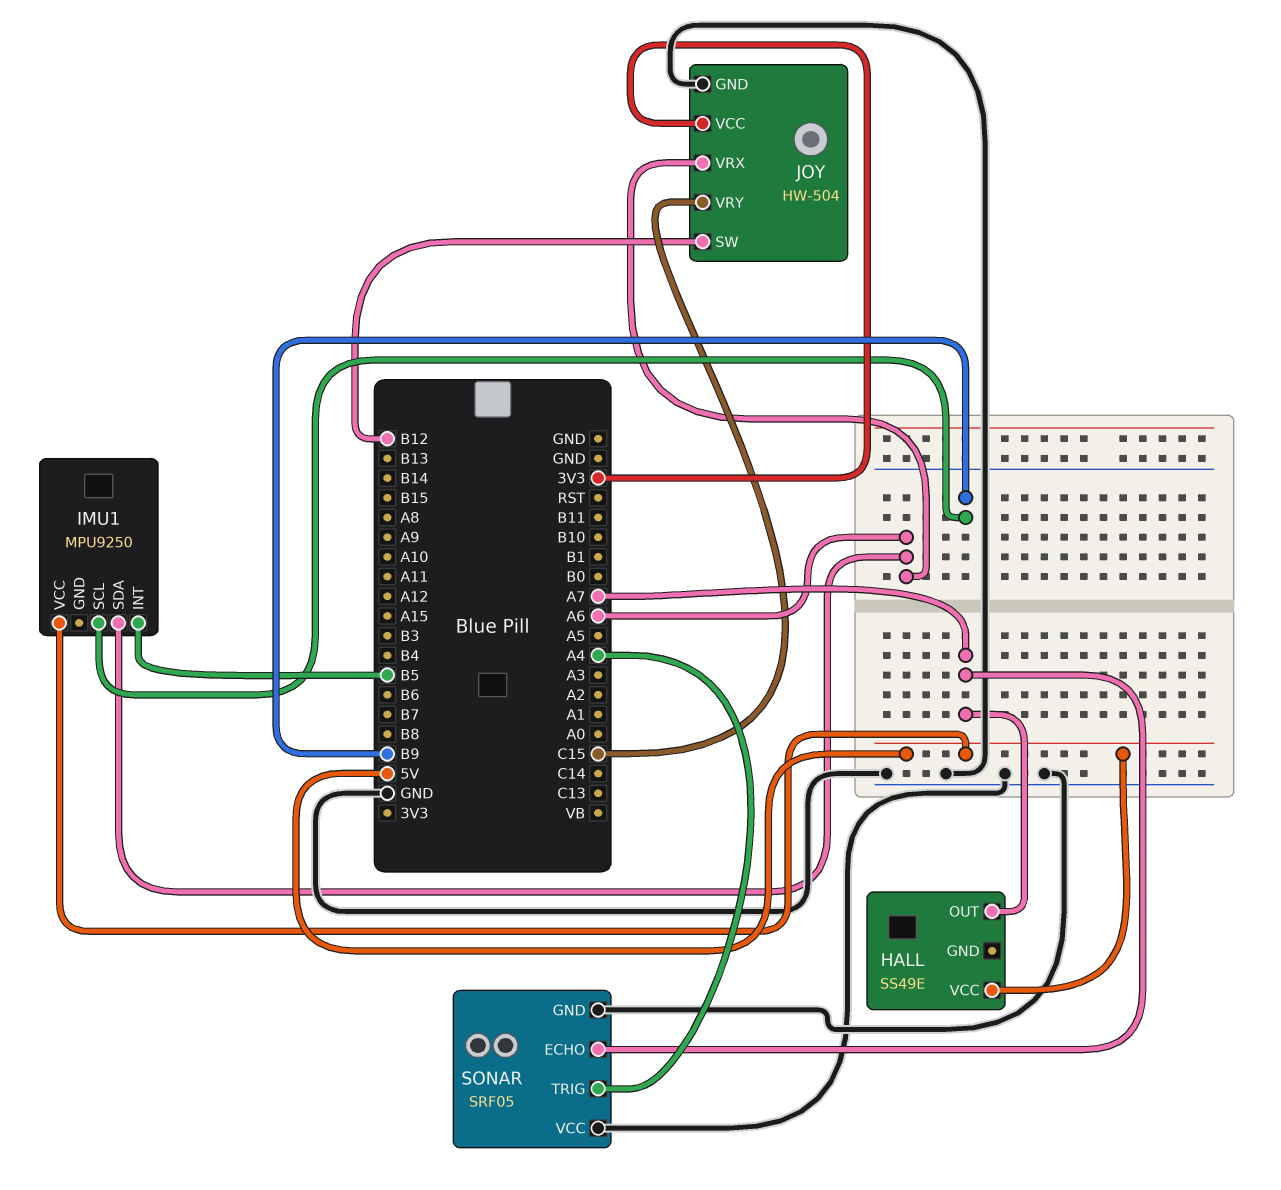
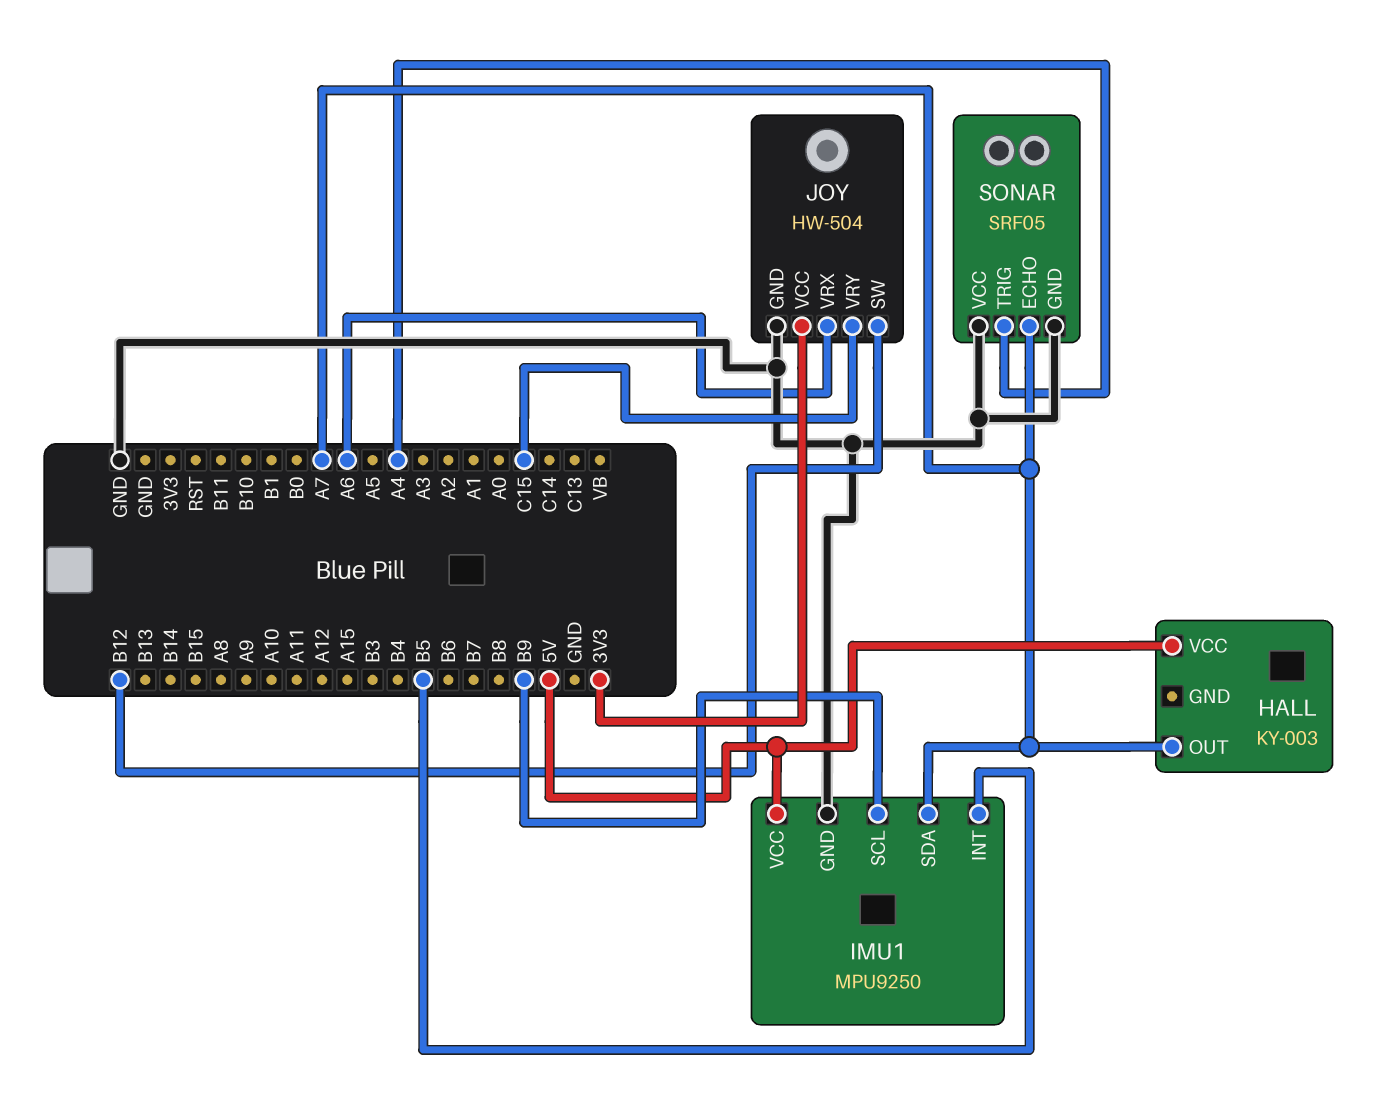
HALL: SS49E -> KY-003
IMU1 pin GND: none -> GND
IMU1 pin SDA: A6 -> A7

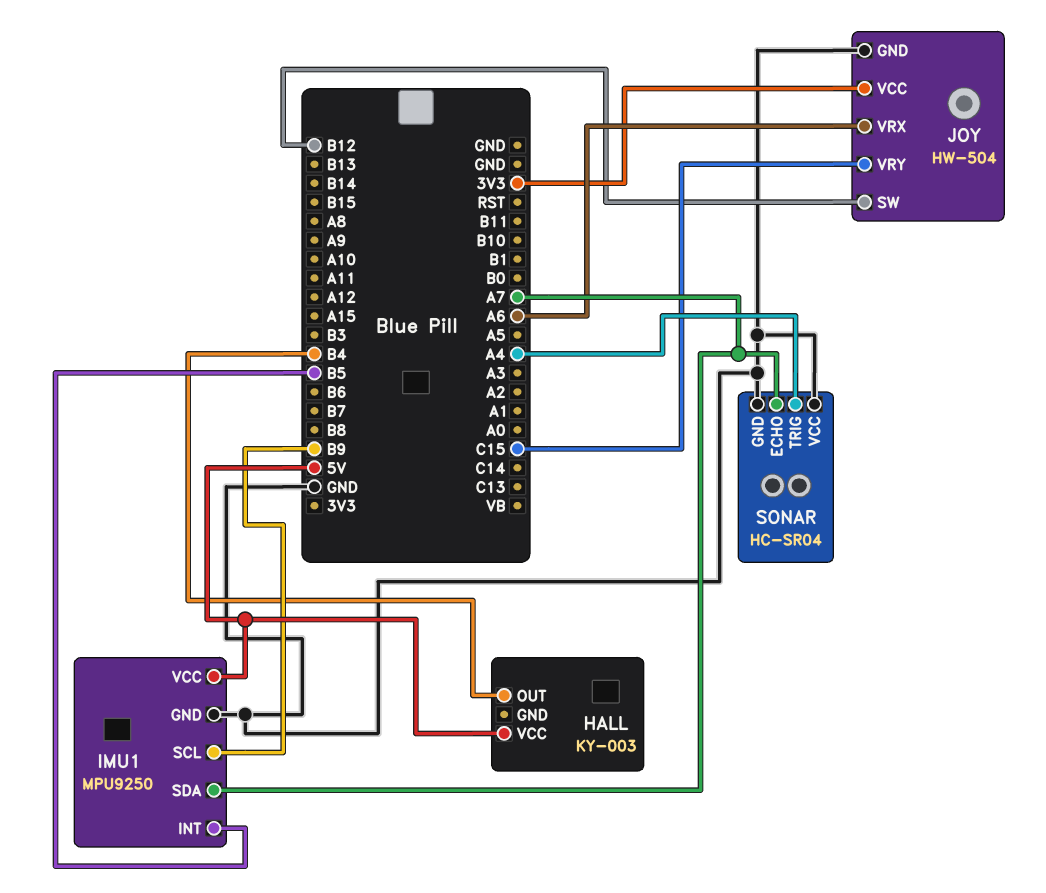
HALL pin OUT: A7 -> B4
SONAR: SRF05 -> HC-SR04

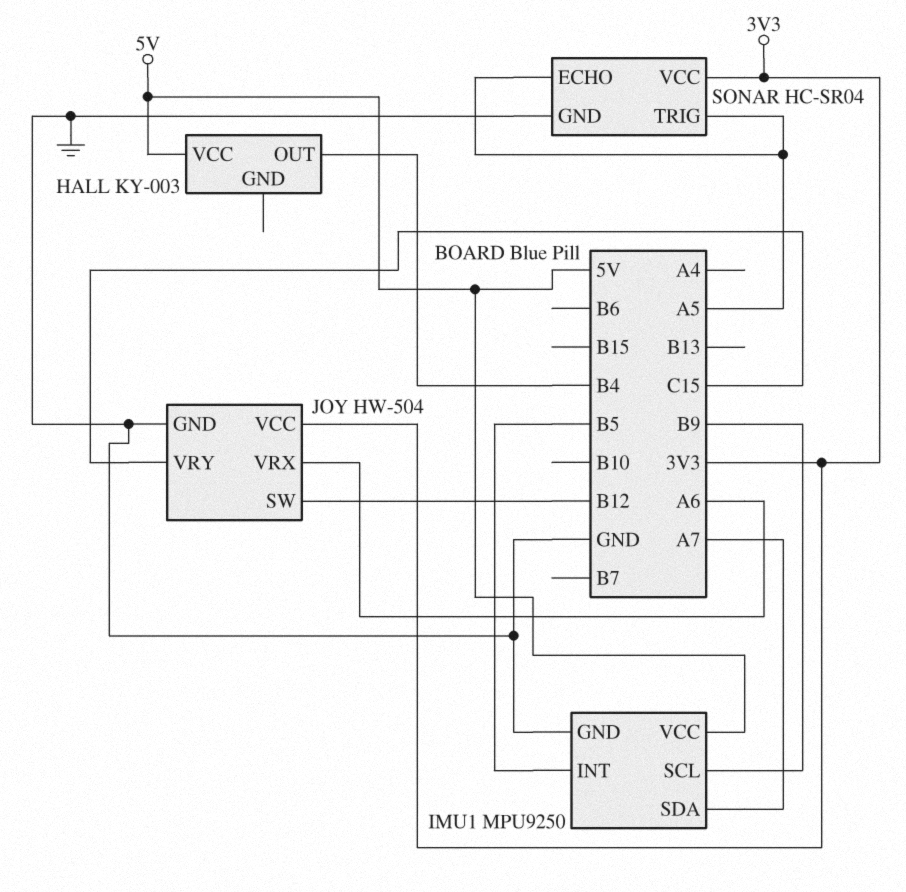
SONAR pin ECHO: A7 -> A5
SONAR pin TRIG: A4 -> A5
SONAR pin VCC: GND -> 3V3

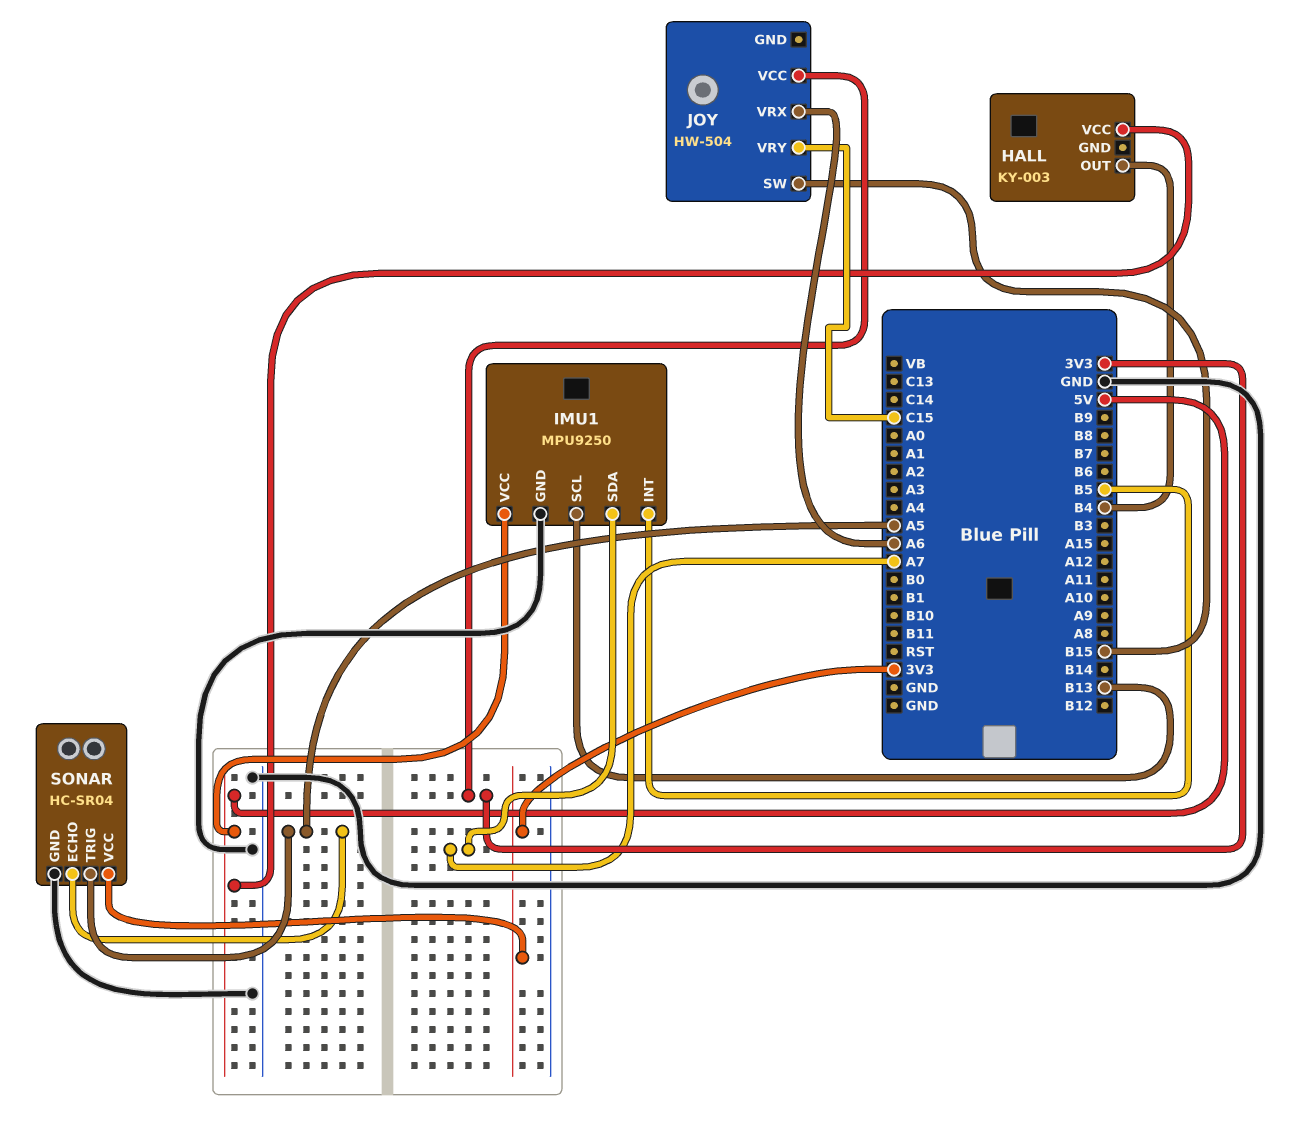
IMU1 pin SCL: B9 -> B13
JOY pin GND: GND -> none
JOY pin SW: B12 -> B15

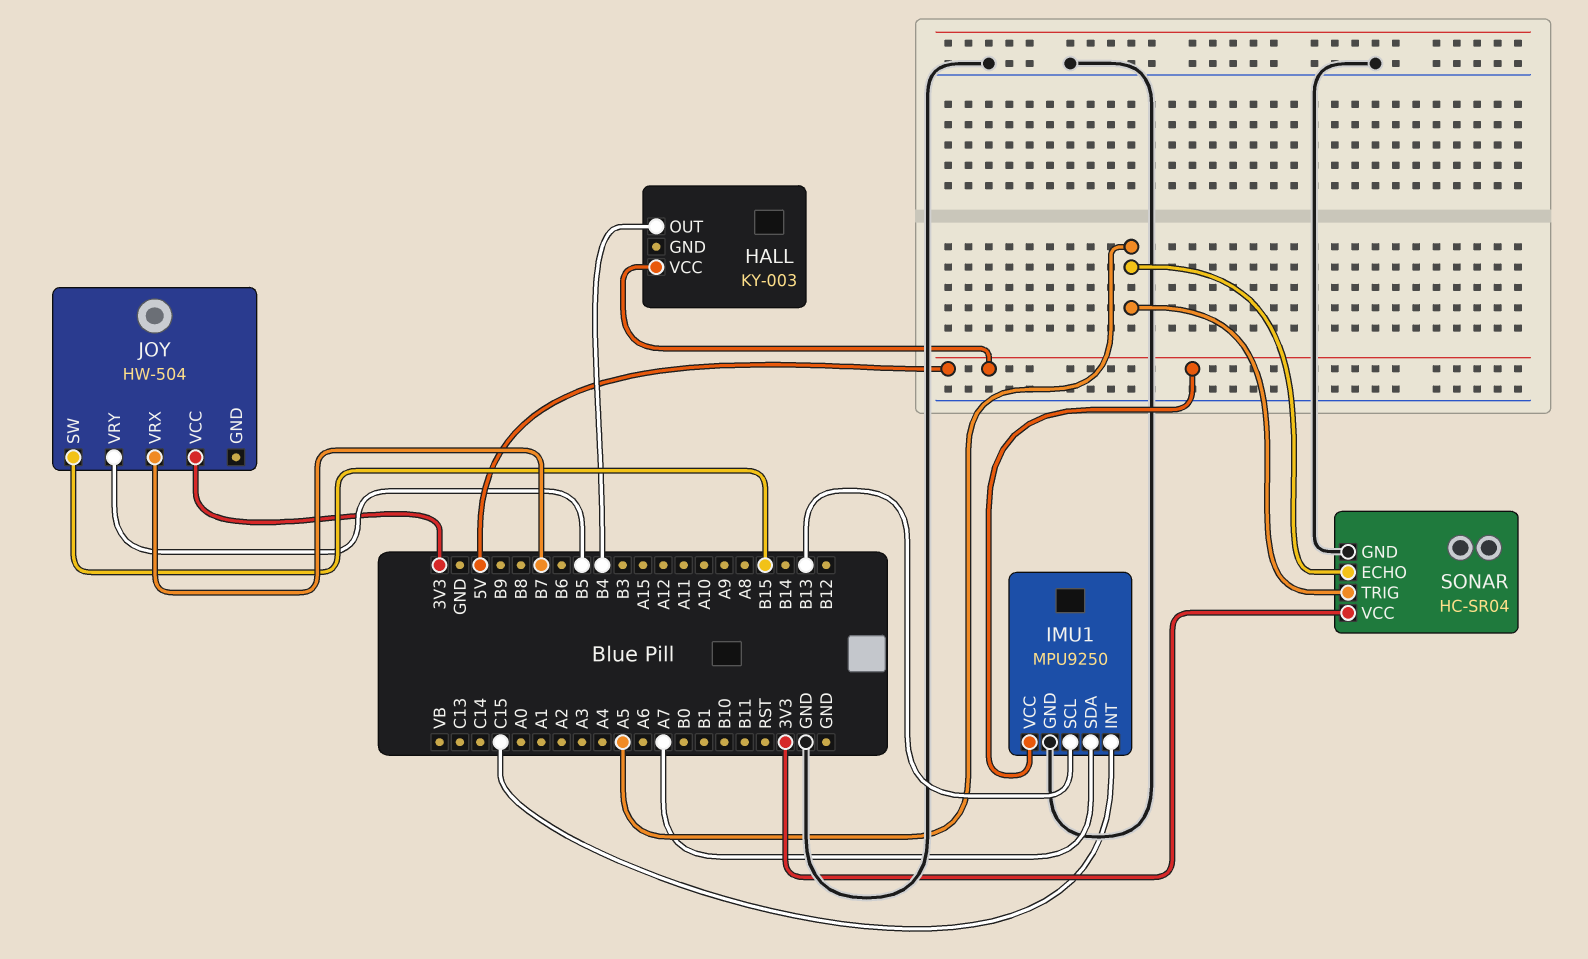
IMU1 pin INT: B5 -> C15
JOY pin VRX: A6 -> B7
JOY pin VRY: C15 -> B5

